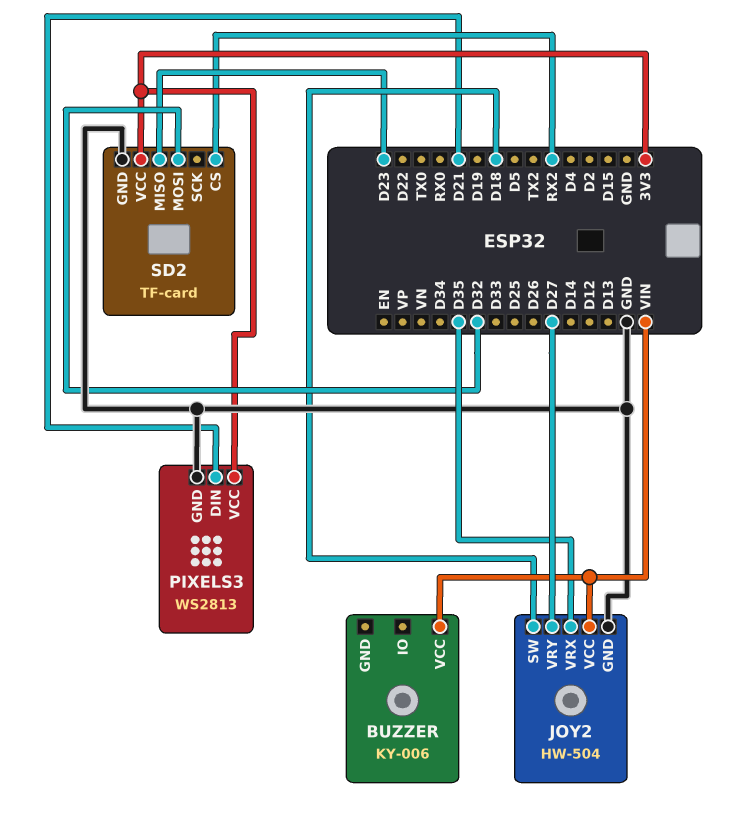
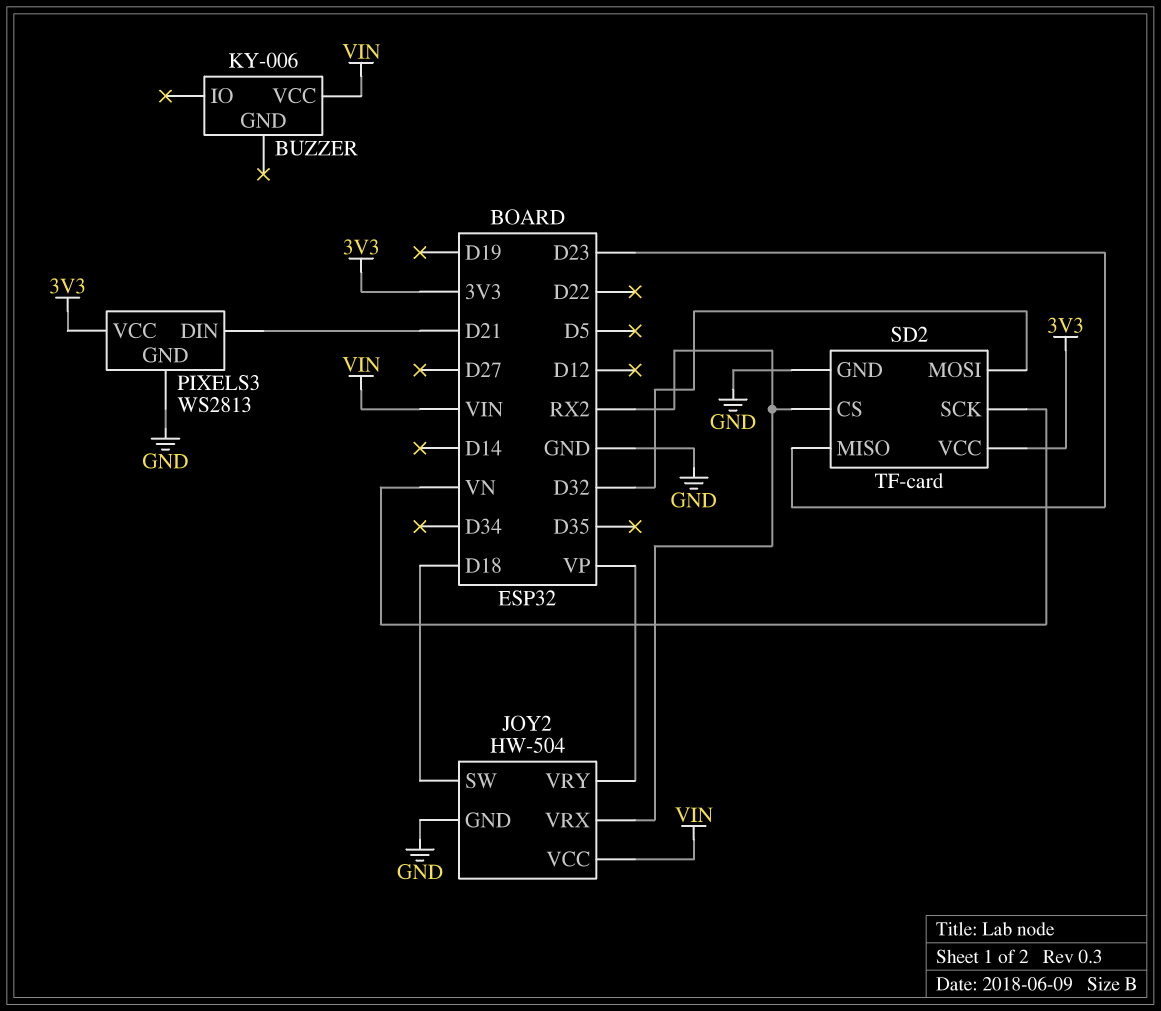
JOY2 pin VRX: D35 -> RX2
JOY2 pin VRY: D27 -> VP
SD2 pin SCK: none -> VN

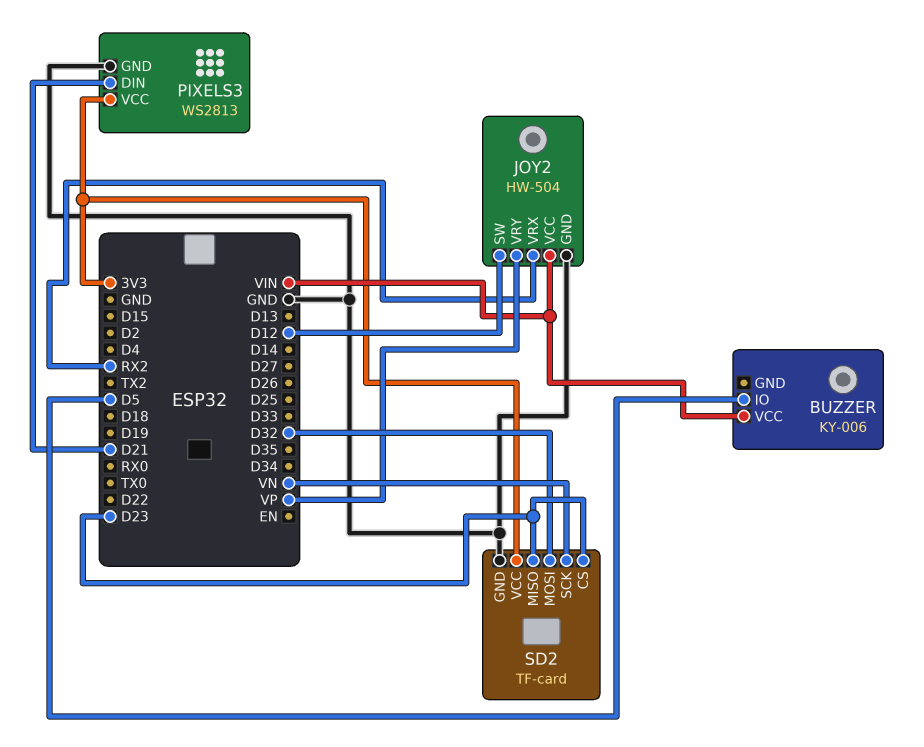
BUZZER pin IO: none -> D5
JOY2 pin SW: D18 -> D12
SD2 pin CS: RX2 -> D23

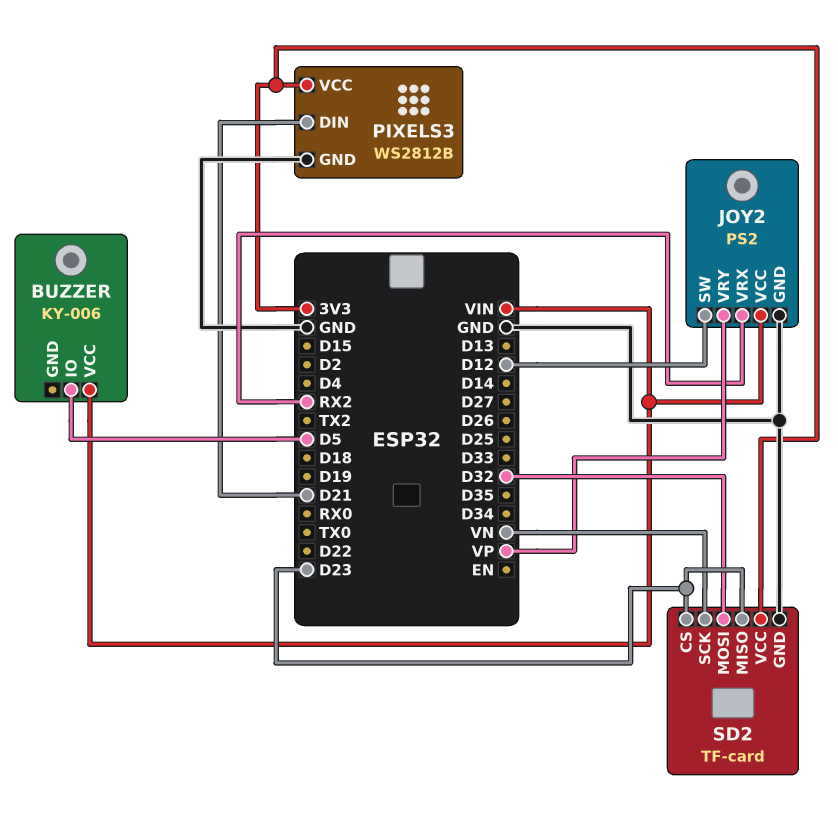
JOY2: HW-504 -> PS2
PIXELS3: WS2813 -> WS2812B

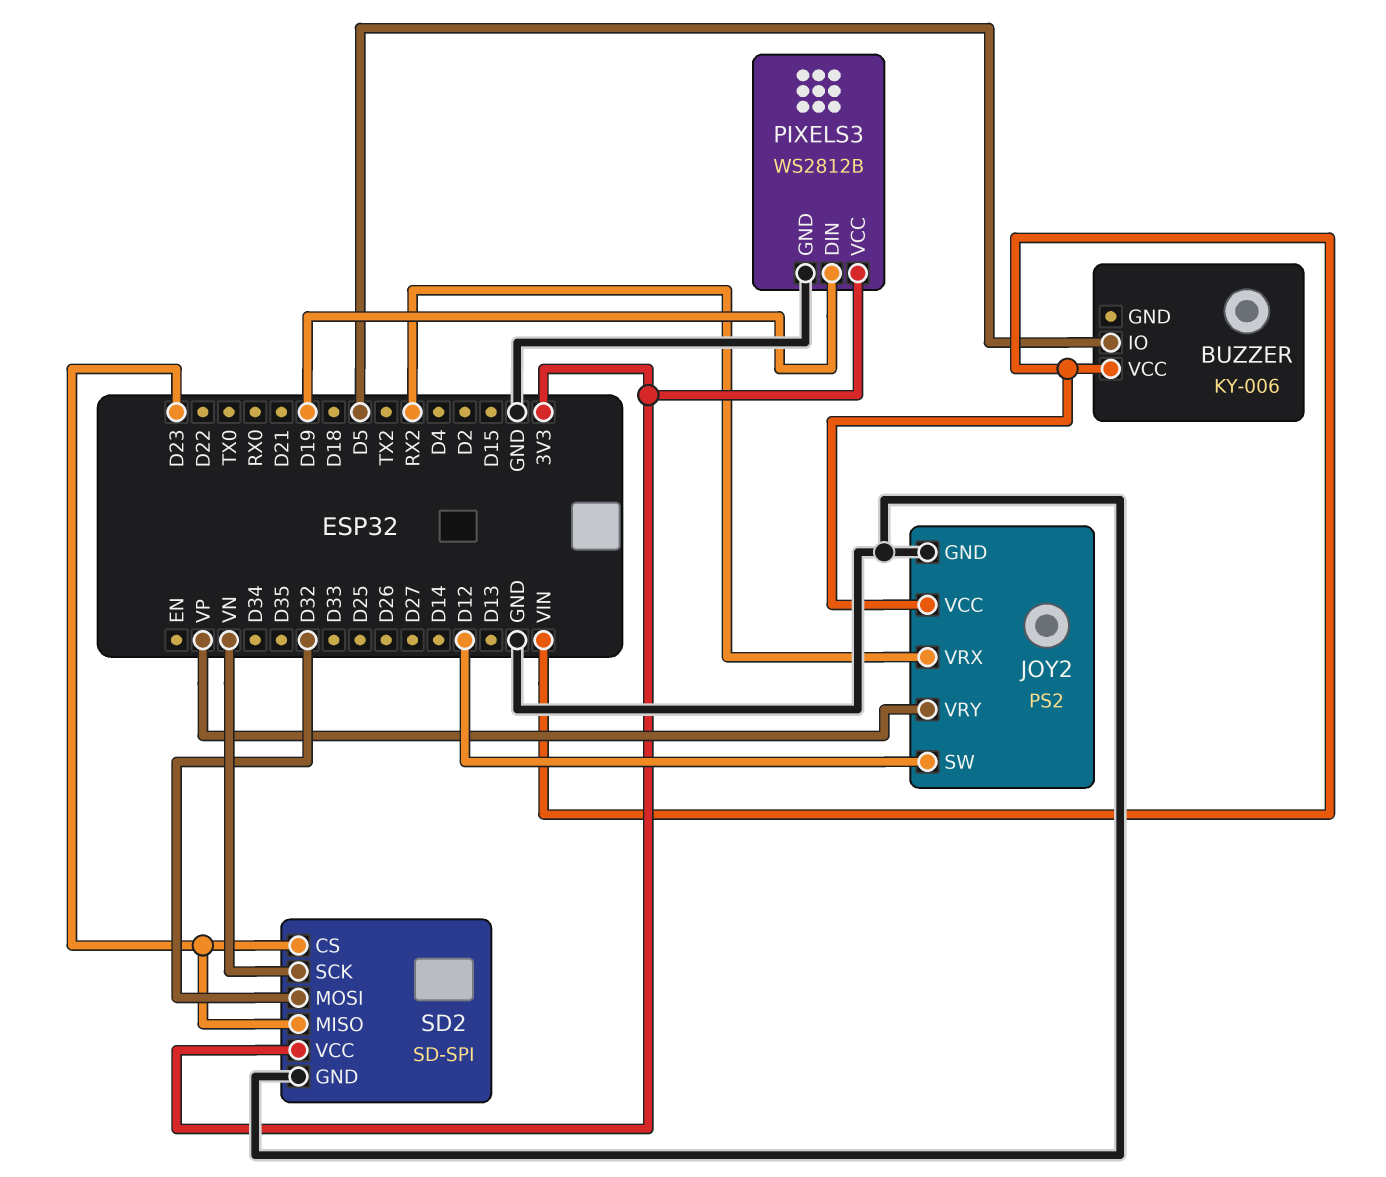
PIXELS3 pin DIN: D21 -> D19
SD2: TF-card -> SD-SPI

